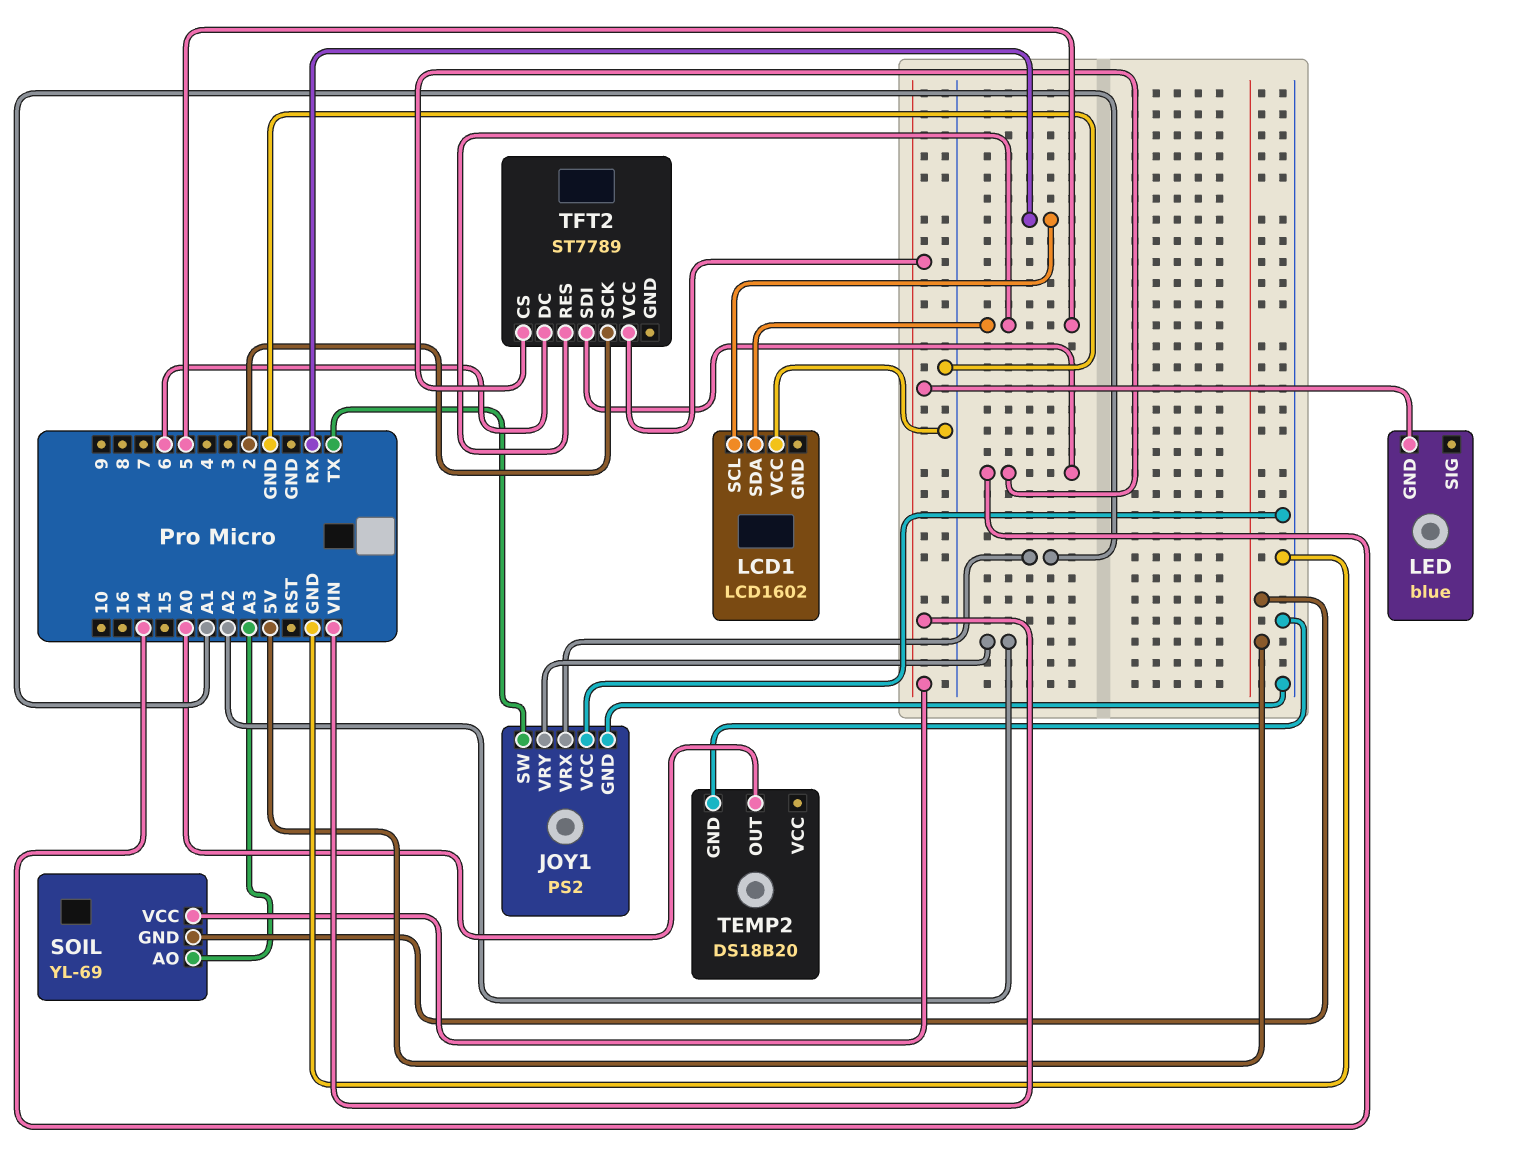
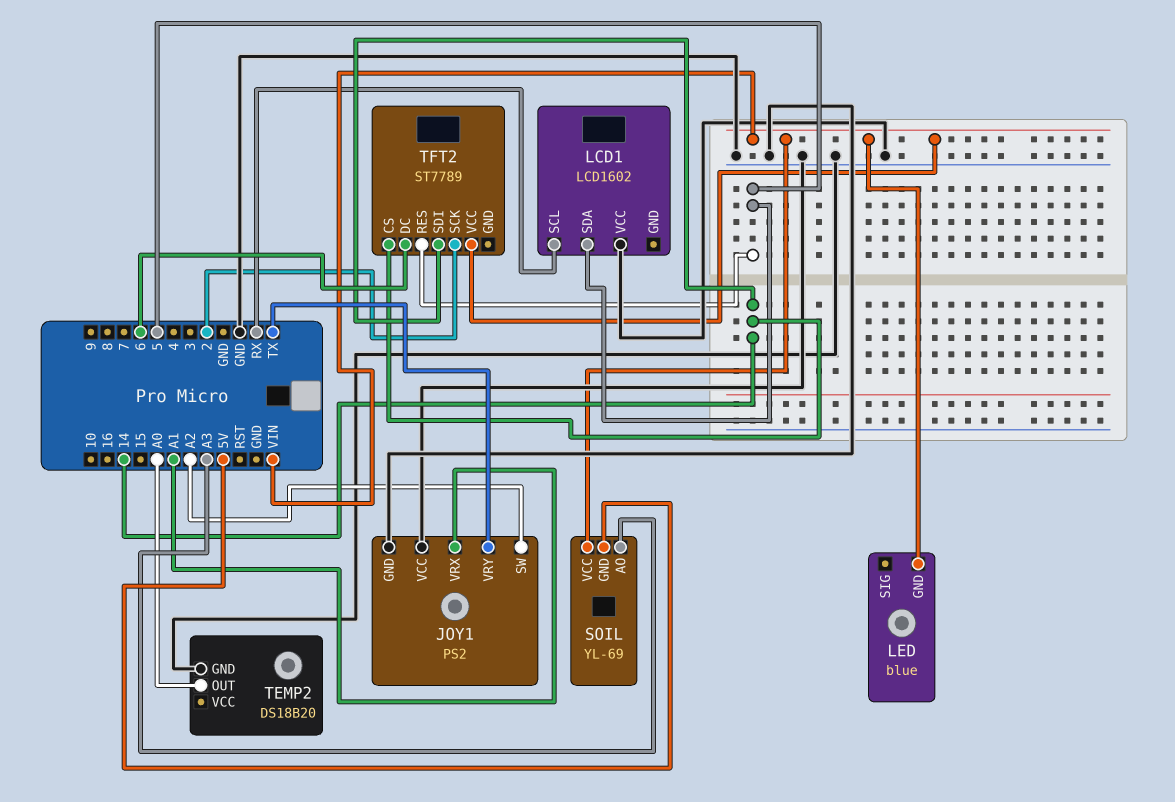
JOY1 pin SW: TX -> A2
JOY1 pin VRY: A2 -> TX

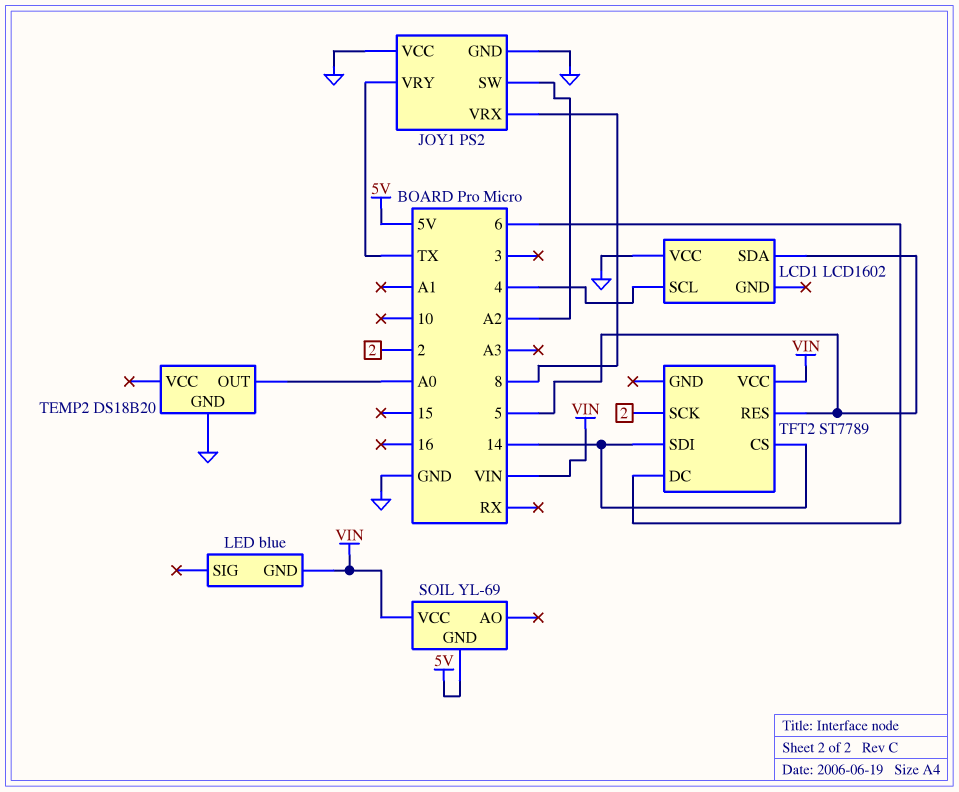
JOY1 pin VRX: A1 -> 8
LCD1 pin SCL: RX -> 4
SOIL pin AO: A3 -> none

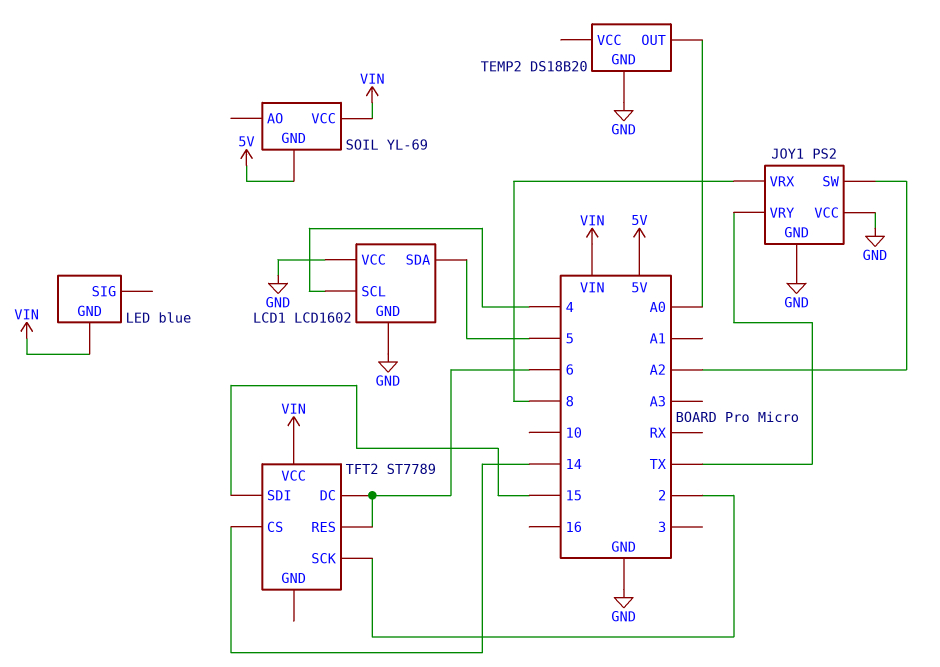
LCD1 pin GND: none -> GND
TFT2 pin RES: 5 -> 6
TFT2 pin SDI: 14 -> 15

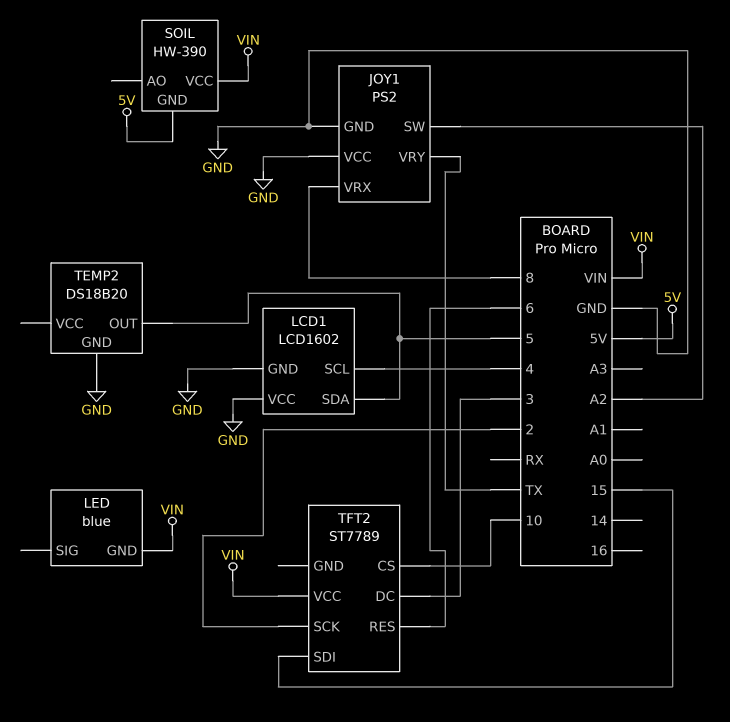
SOIL: YL-69 -> HW-390
TEMP2 pin OUT: A0 -> 5
TFT2 pin CS: 14 -> 10
TFT2 pin DC: 6 -> 3

